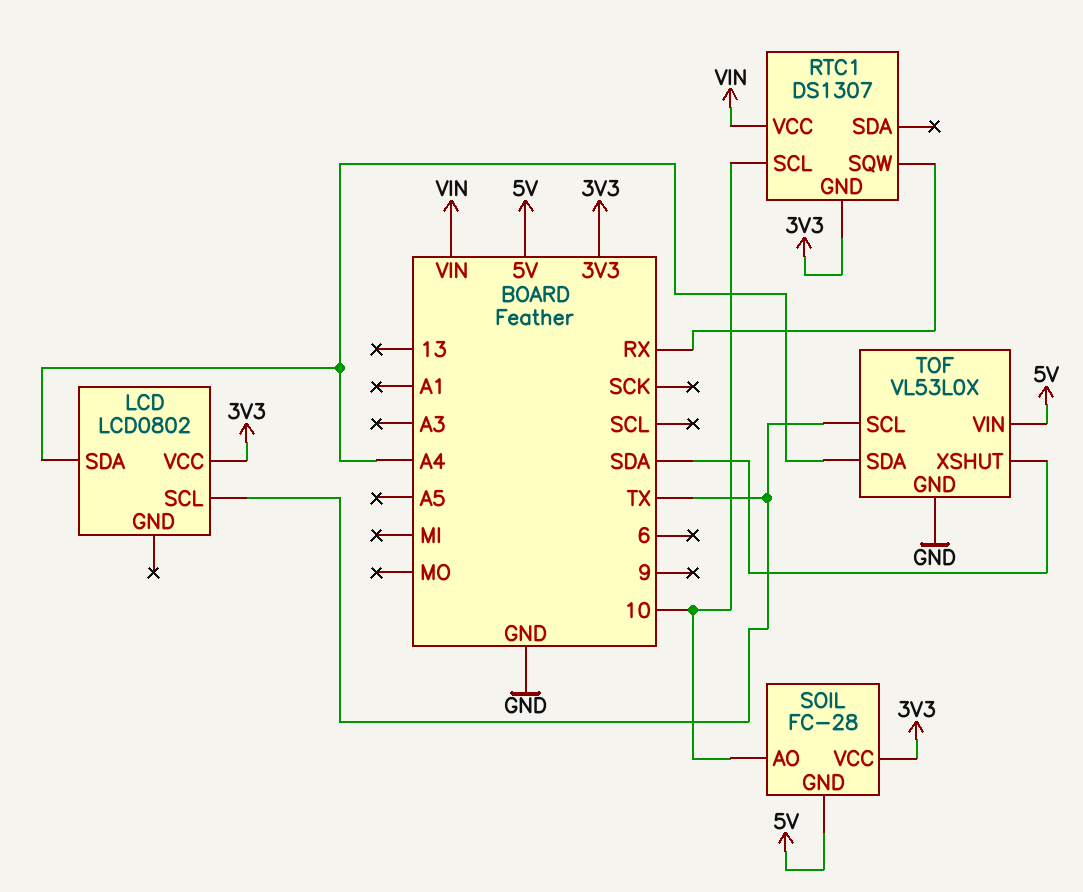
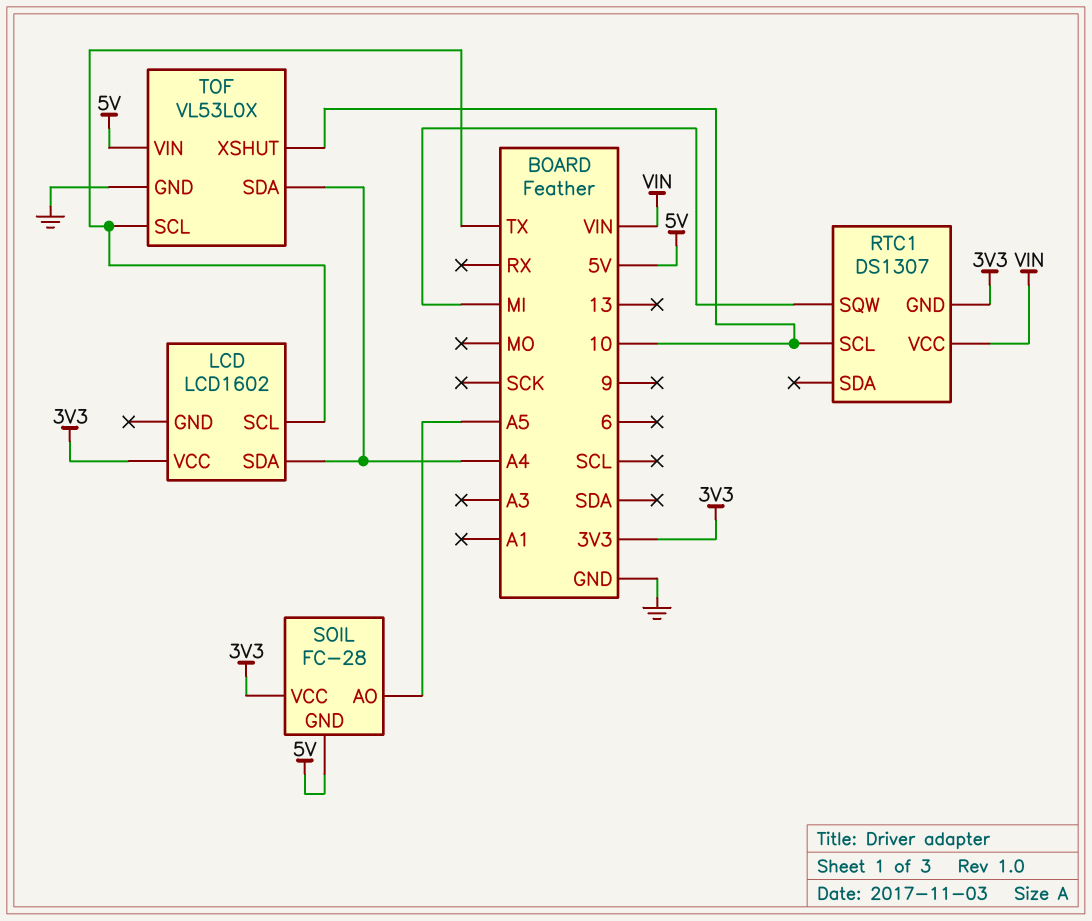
LCD: LCD0802 -> LCD1602
RTC1 pin SQW: RX -> MI
SOIL pin AO: 10 -> A5
TOF pin XSHUT: SDA -> 10

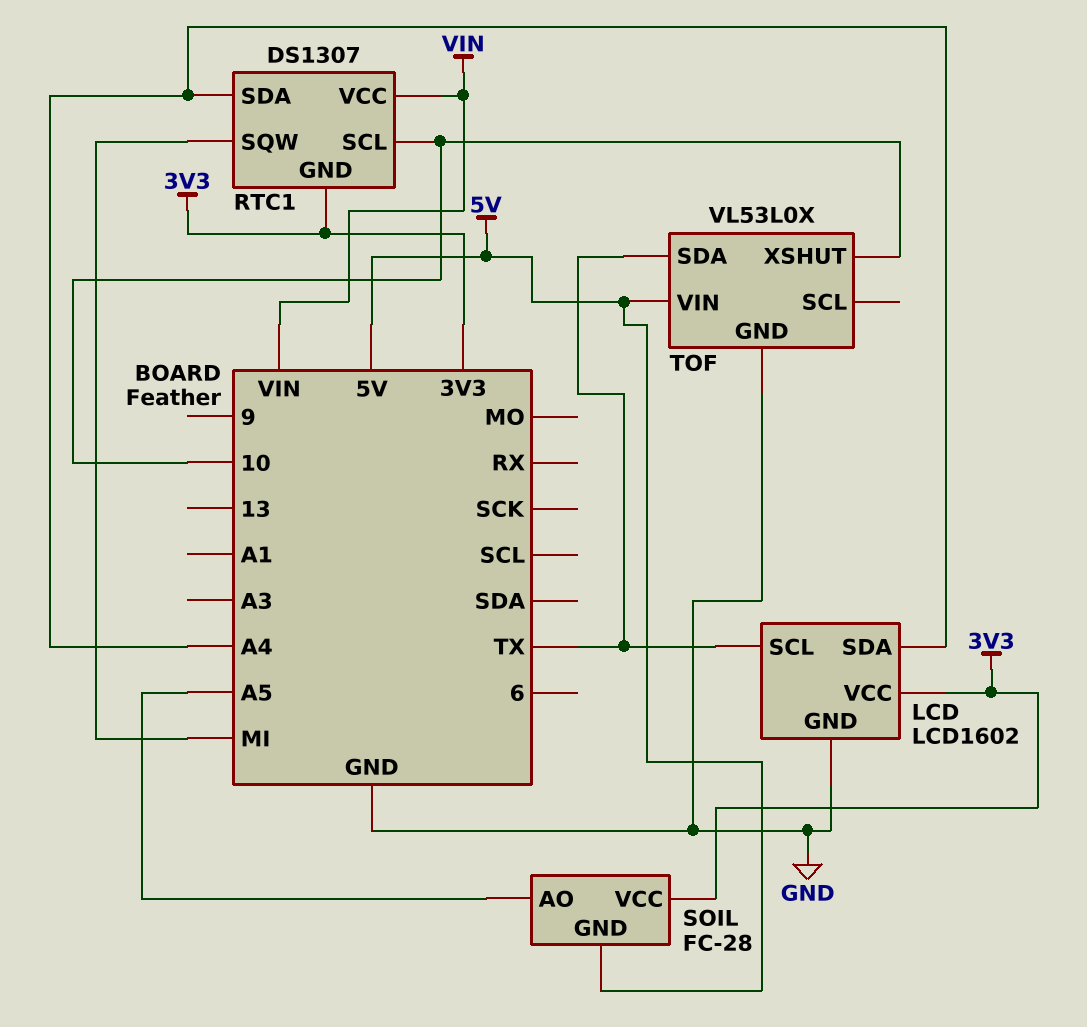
LCD pin GND: none -> GND
RTC1 pin SDA: none -> A4
TOF pin SCL: TX -> none
TOF pin SDA: A4 -> TX

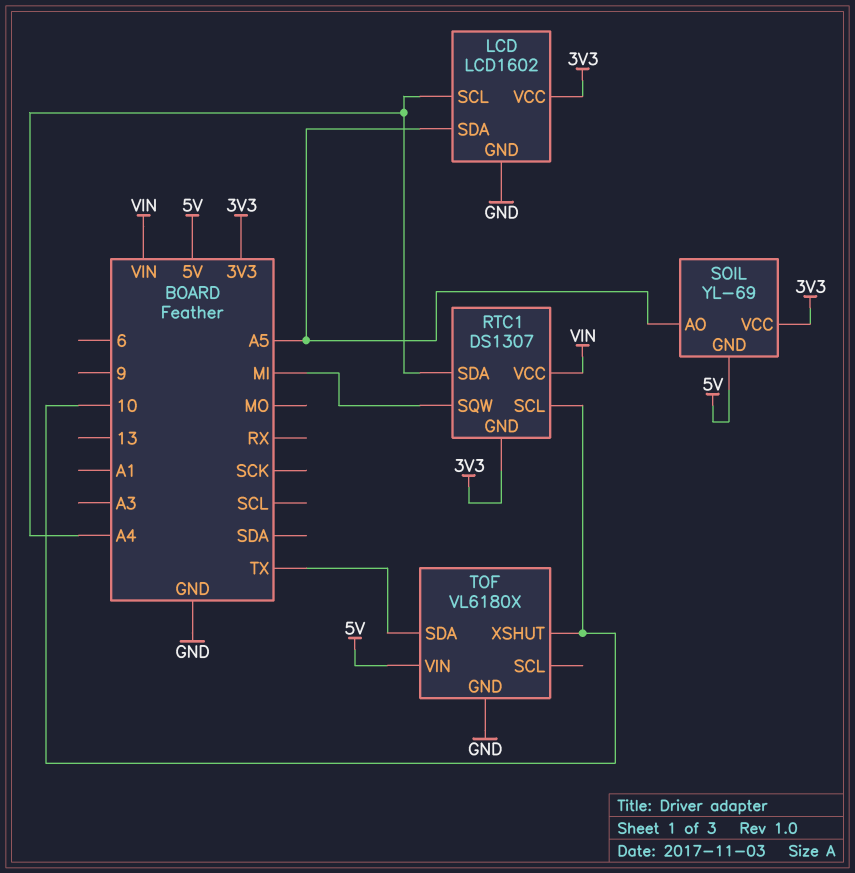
LCD pin SCL: TX -> A4
LCD pin SDA: A4 -> A5
SOIL: FC-28 -> YL-69
TOF: VL53L0X -> VL6180X

